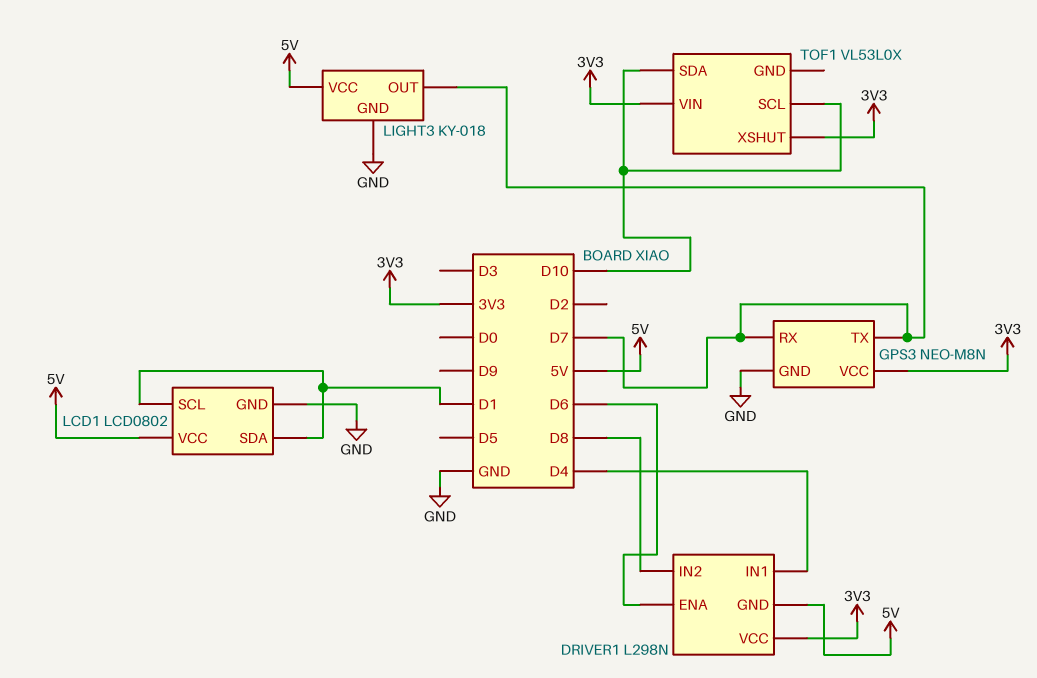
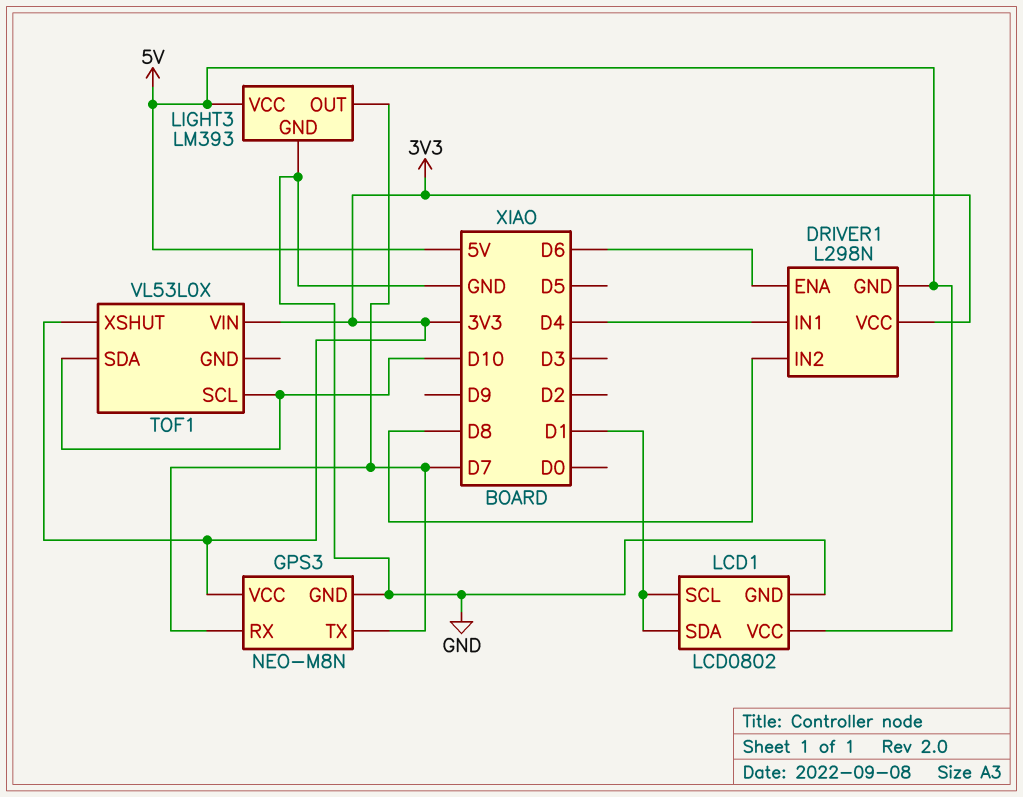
LIGHT3: KY-018 -> LM393

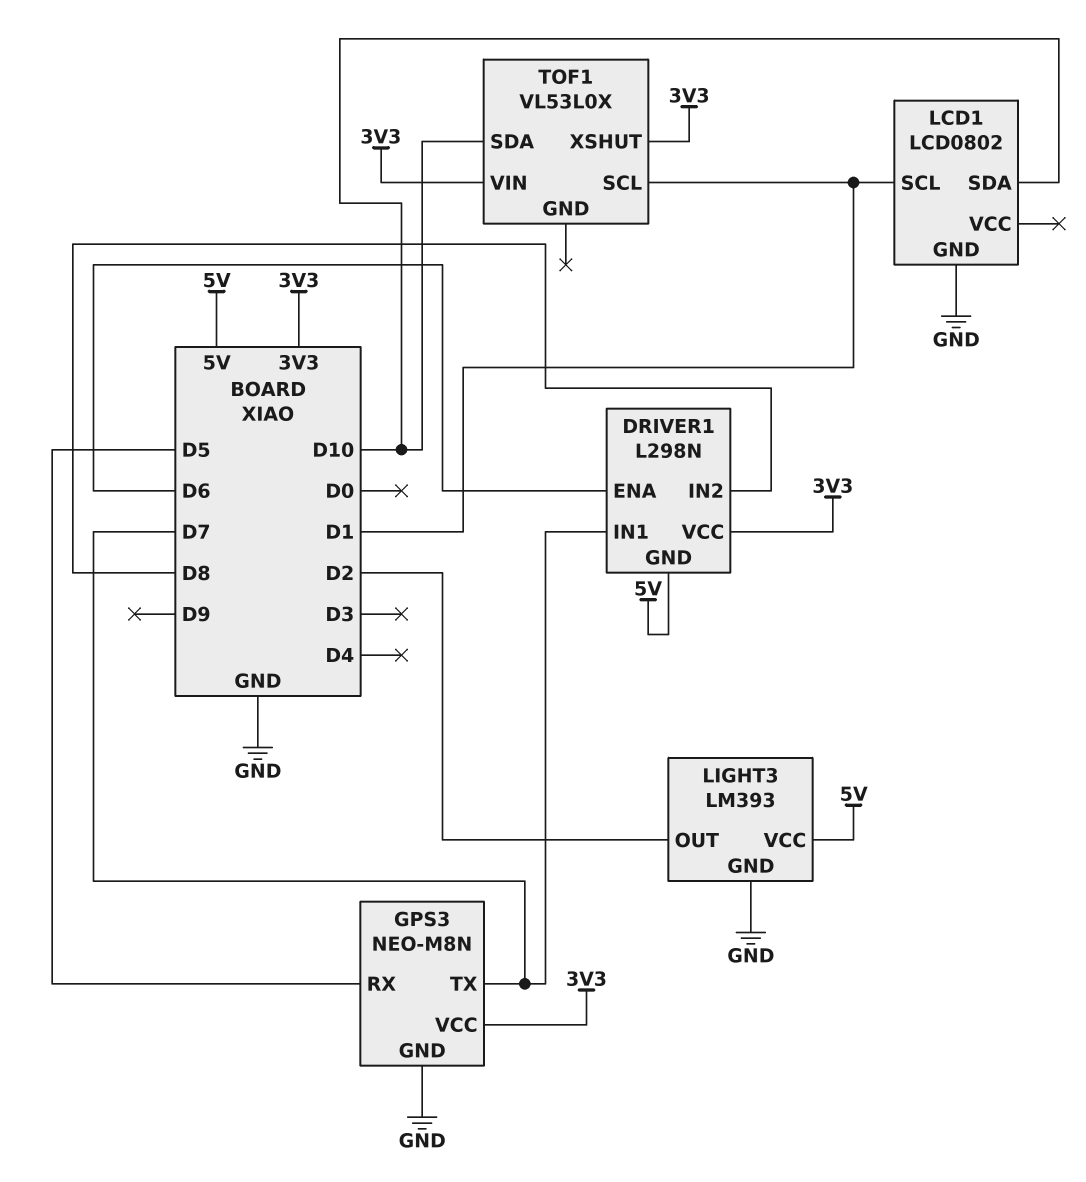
DRIVER1 pin IN1: D4 -> D7
GPS3 pin RX: D7 -> D5
LCD1 pin SDA: D1 -> D10
LCD1 pin VCC: 5V -> none
LIGHT3 pin OUT: D7 -> D2
TOF1 pin SCL: D10 -> D1

